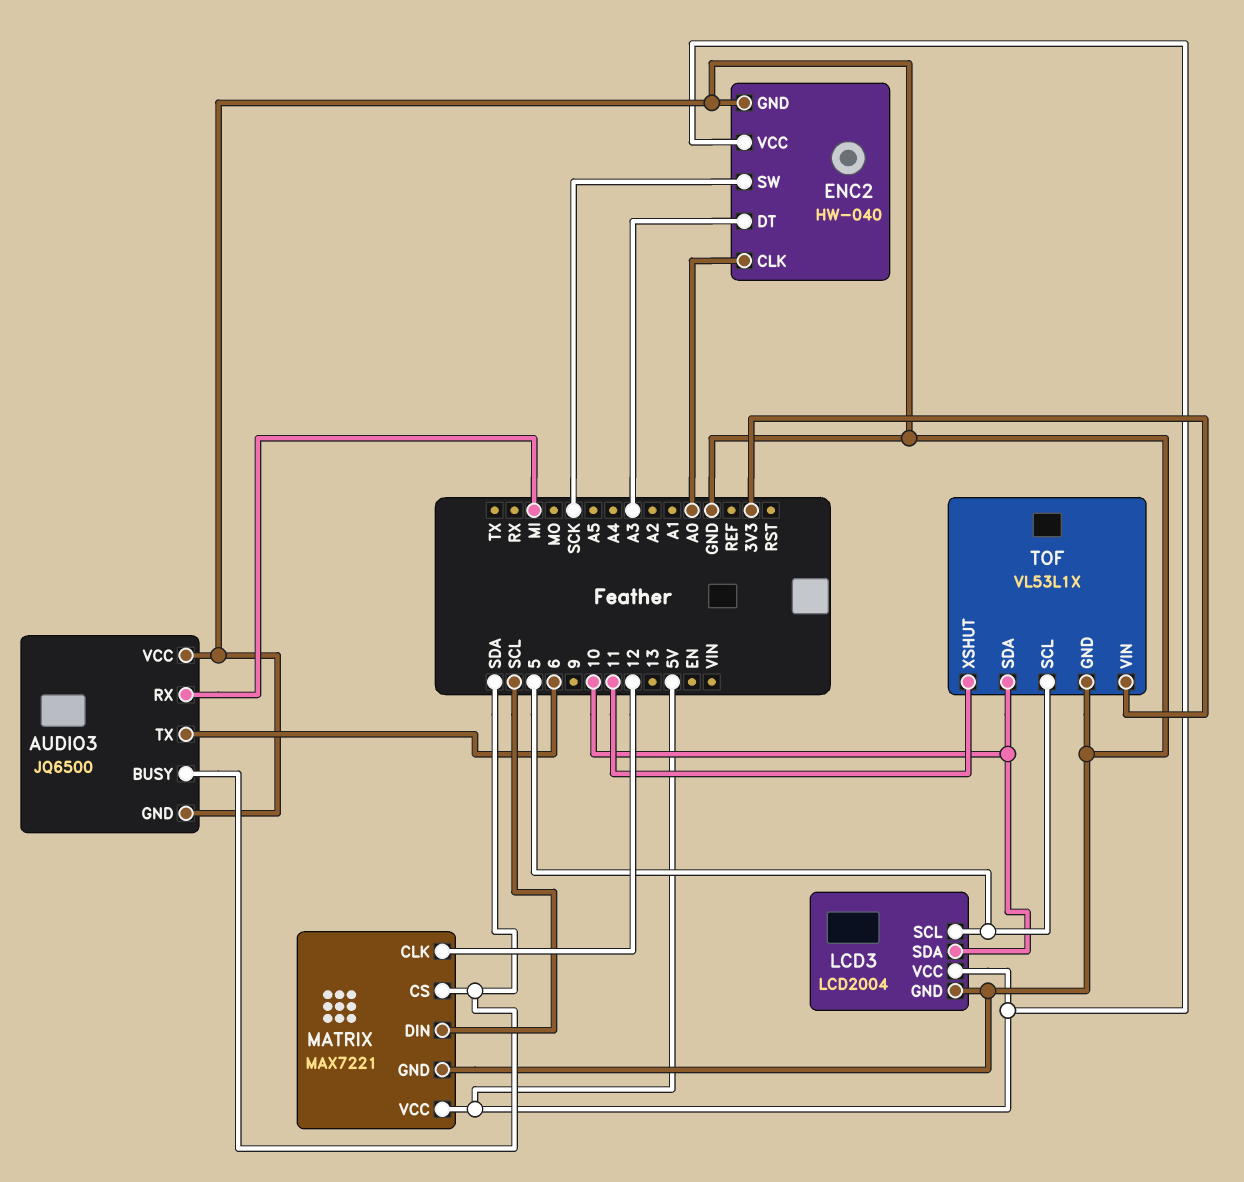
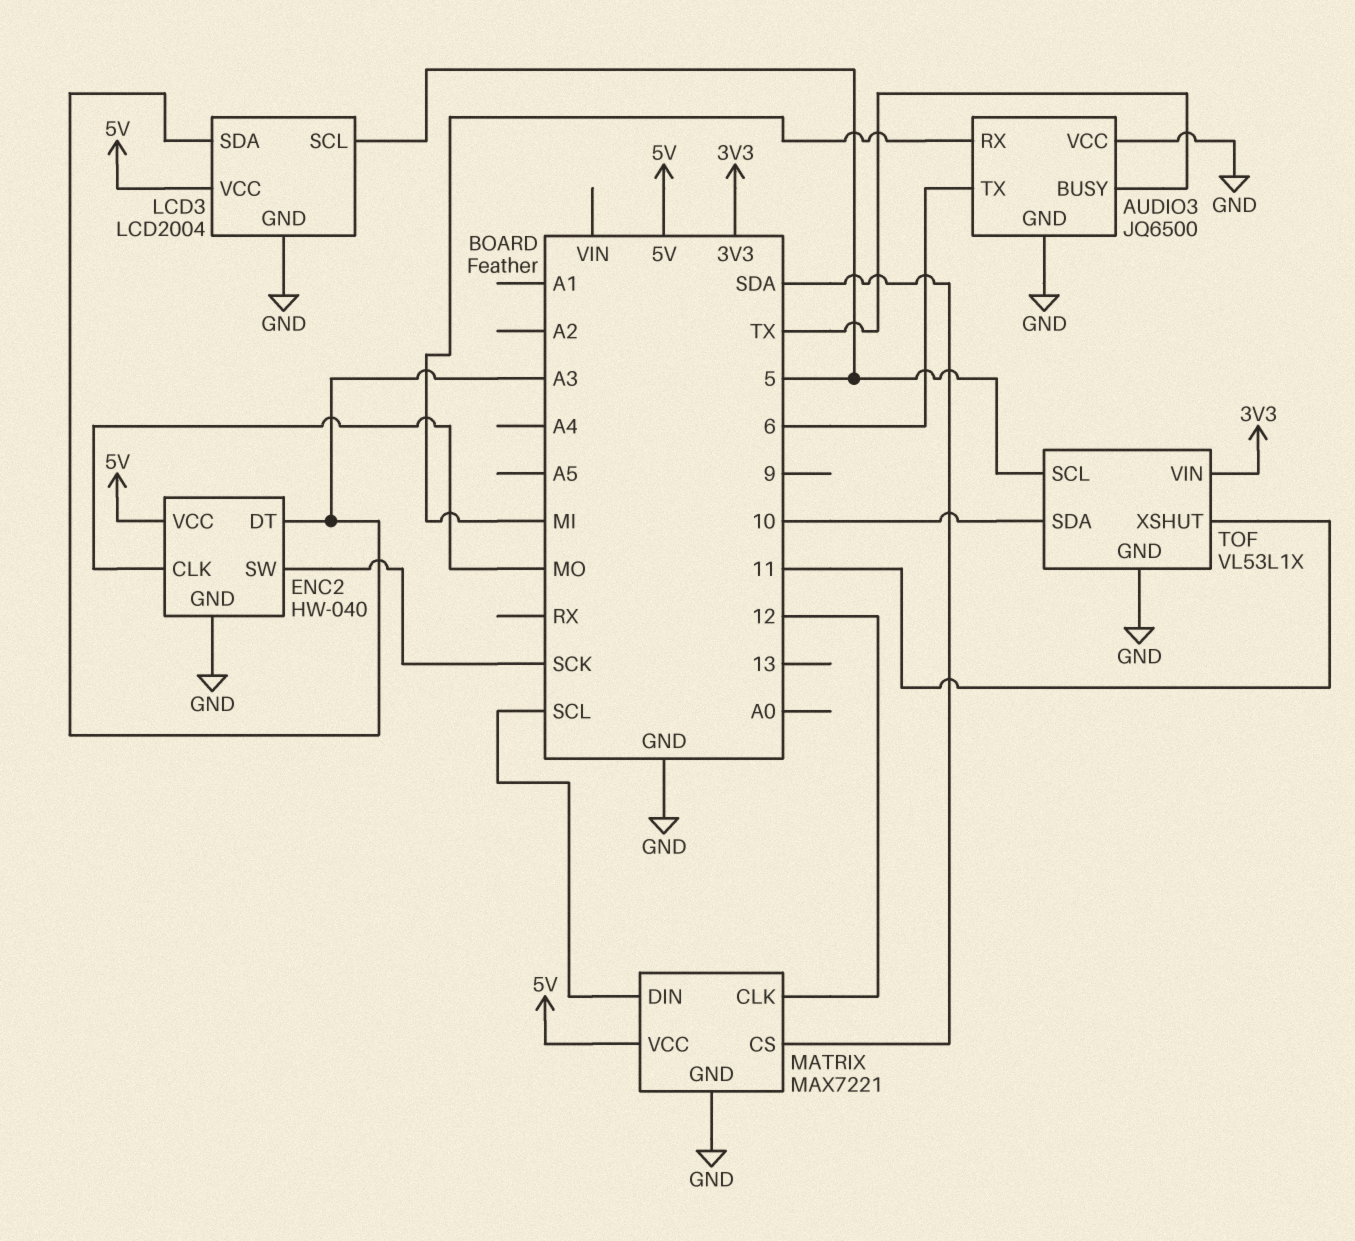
AUDIO3 pin BUSY: SDA -> TX
ENC2 pin CLK: A0 -> MO
LCD3 pin SDA: 10 -> A3

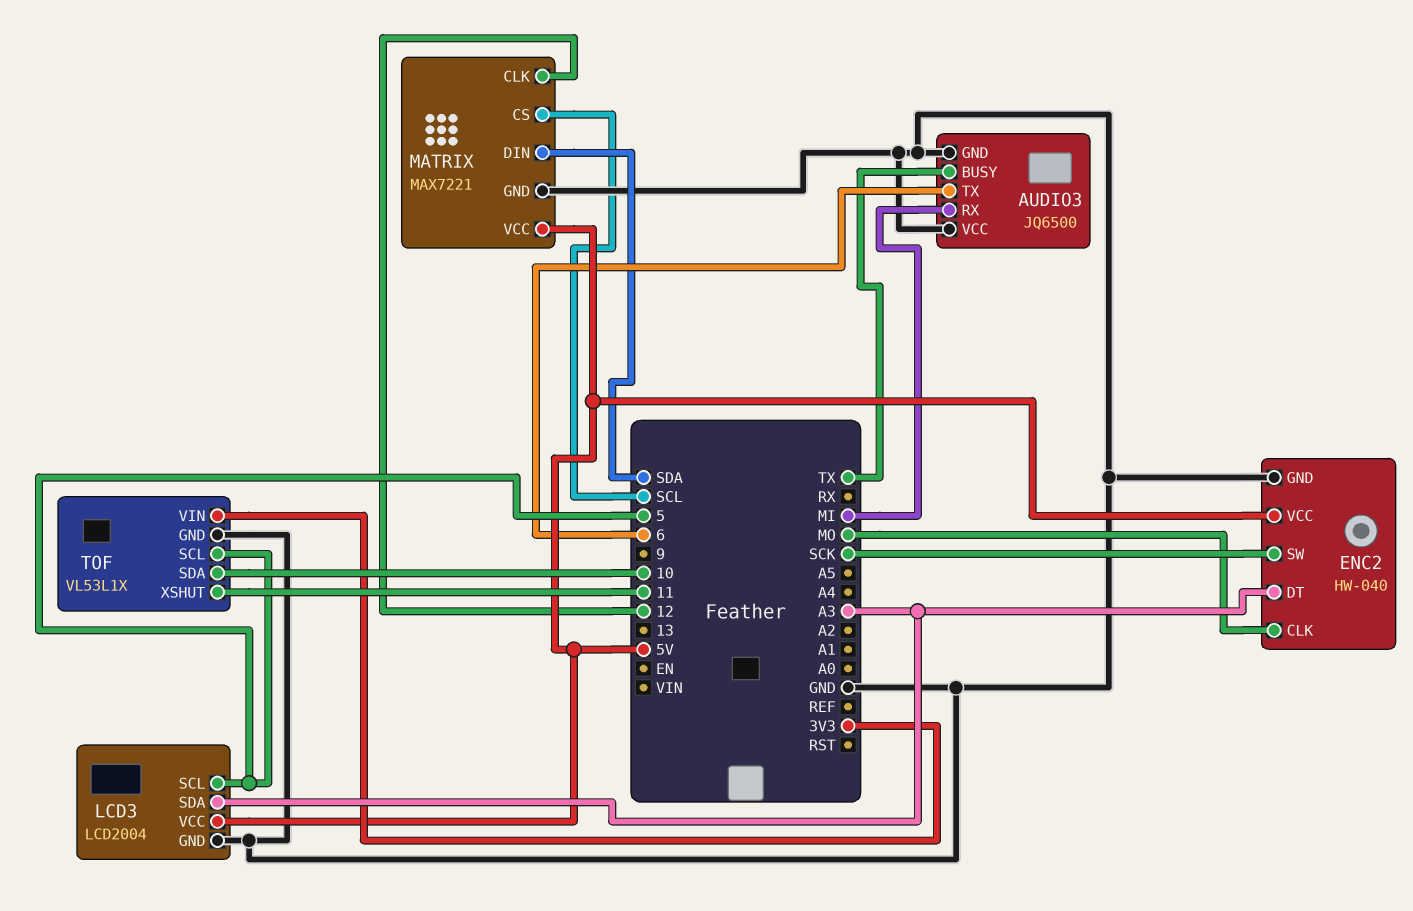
MATRIX pin CS: SDA -> SCL
MATRIX pin DIN: SCL -> SDA

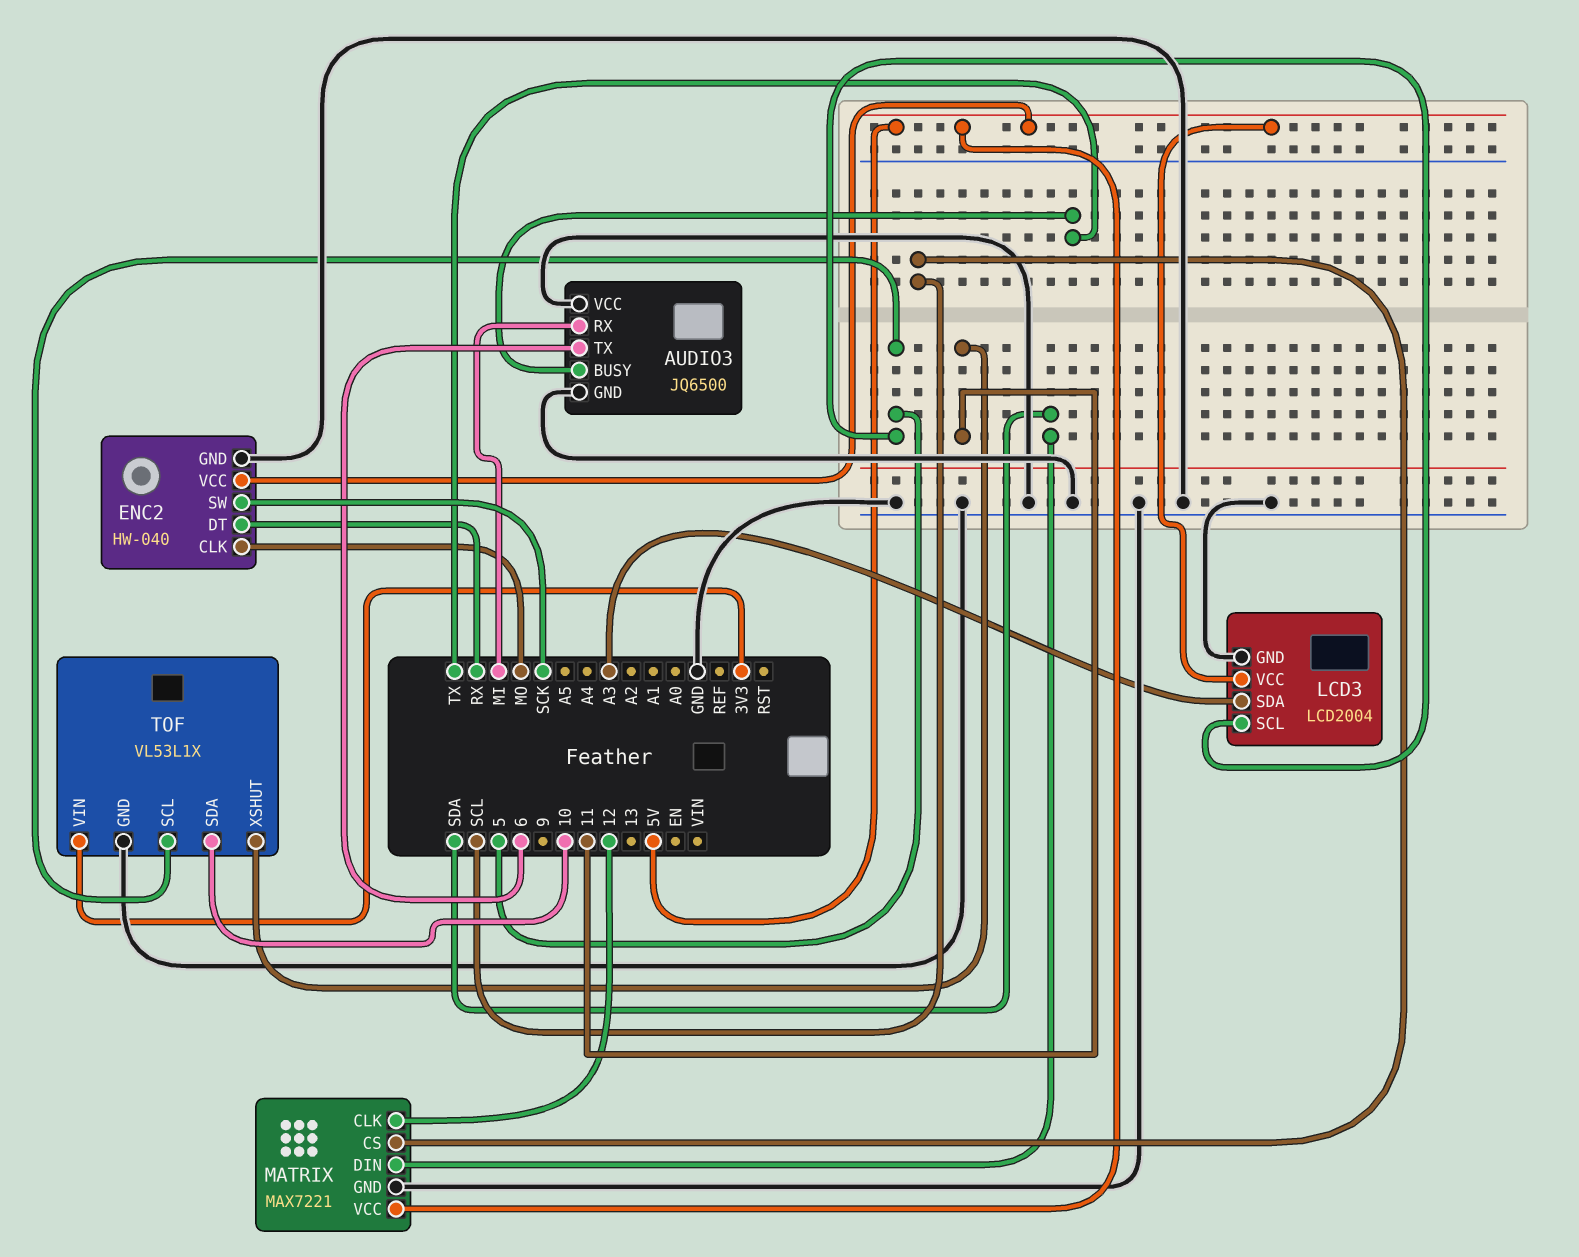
ENC2 pin DT: A3 -> RX

